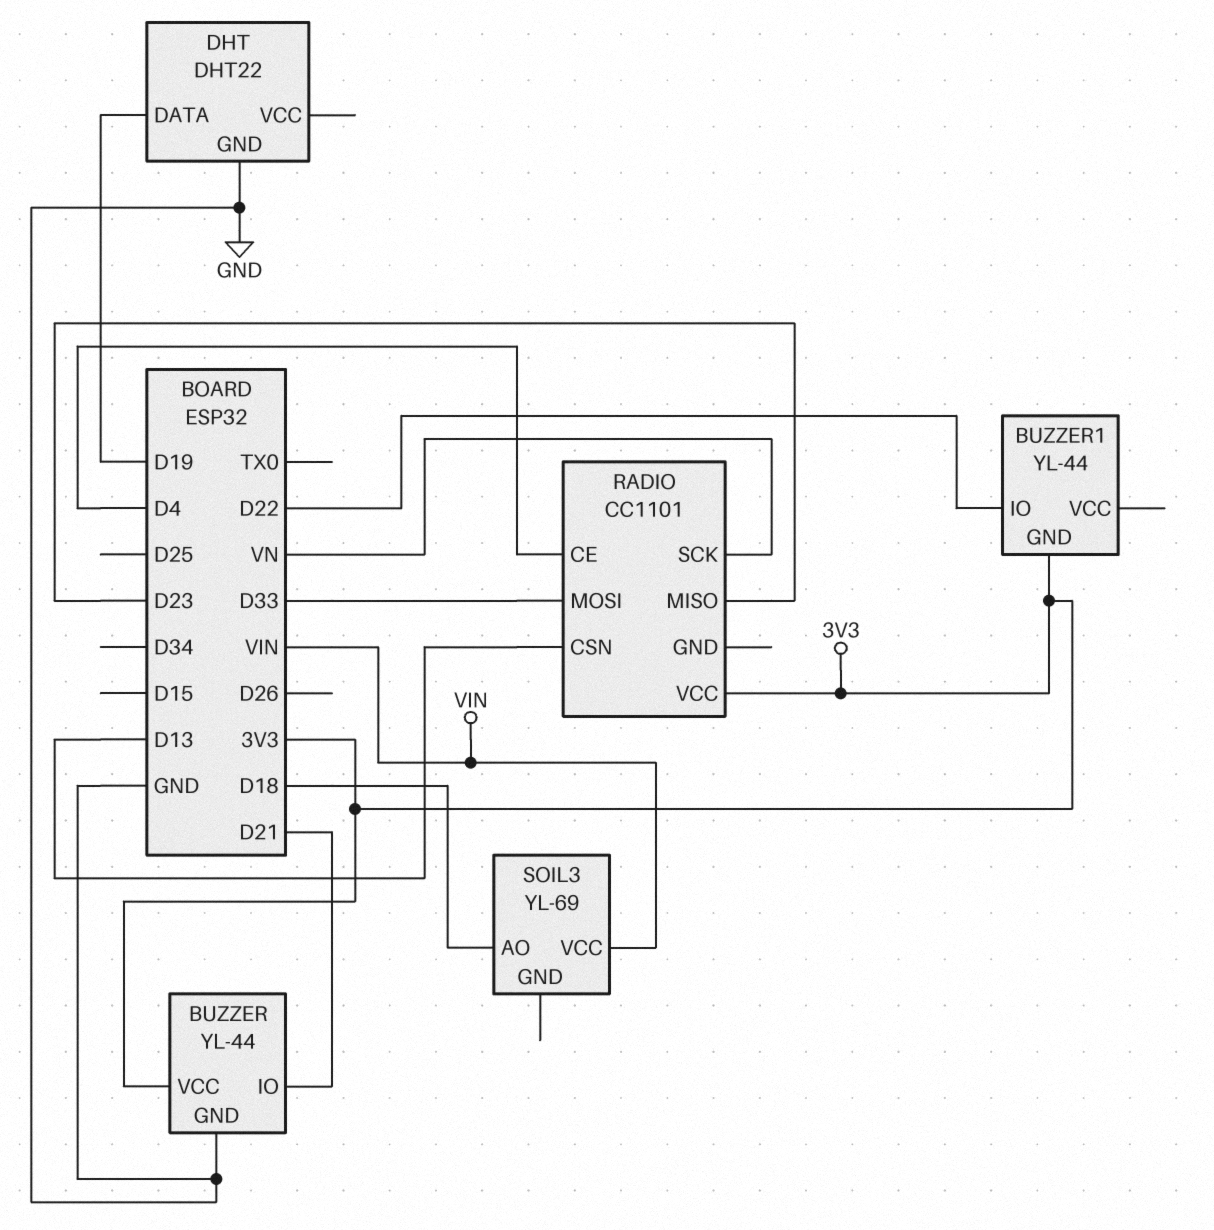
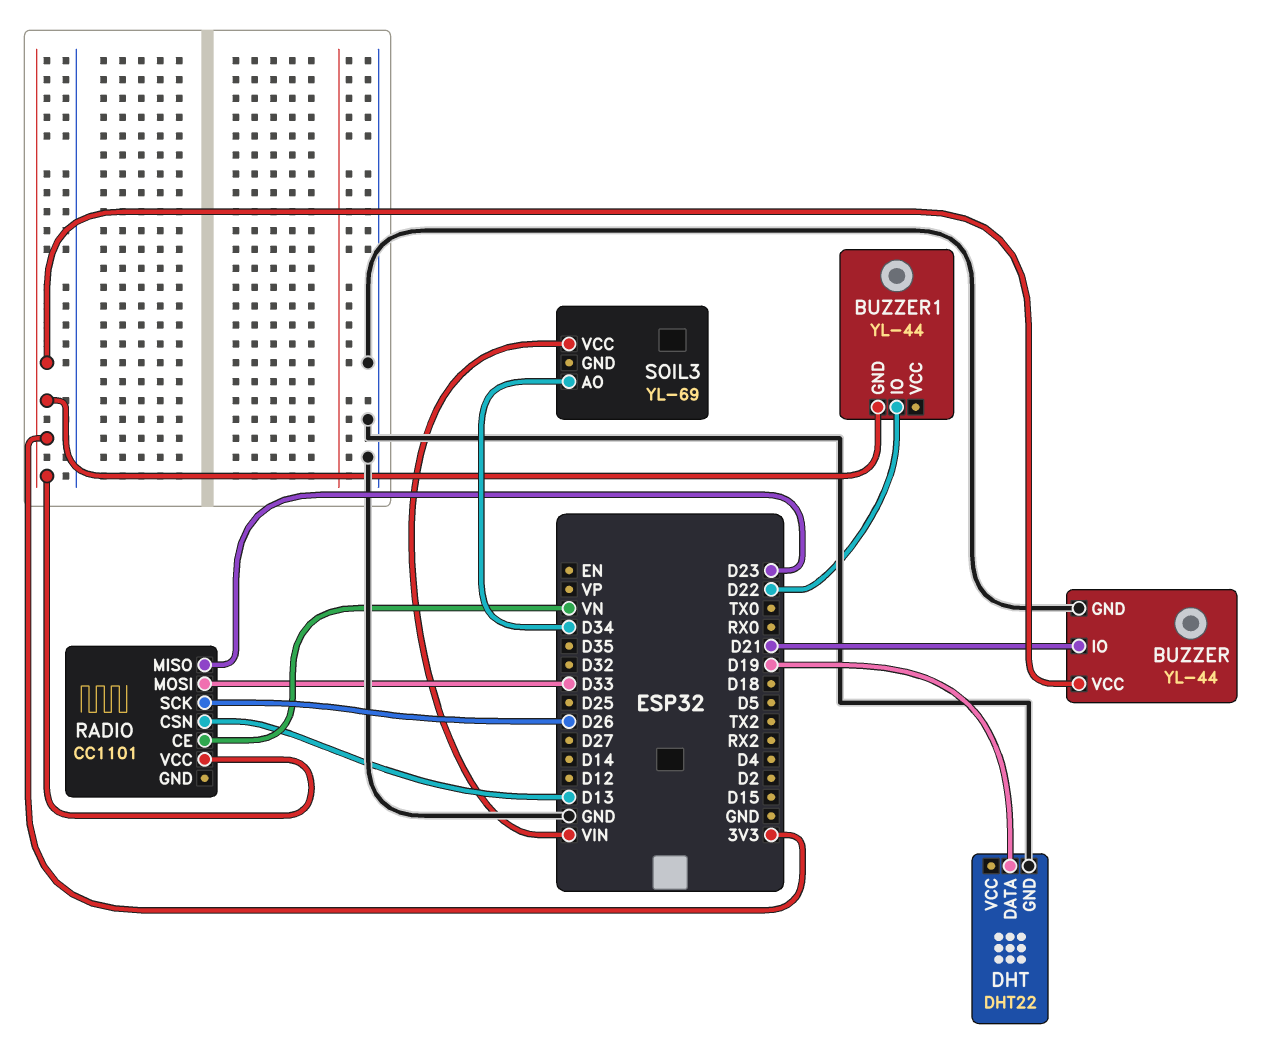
RADIO pin CE: D4 -> VN
RADIO pin SCK: VN -> D26
SOIL3 pin AO: D18 -> D34

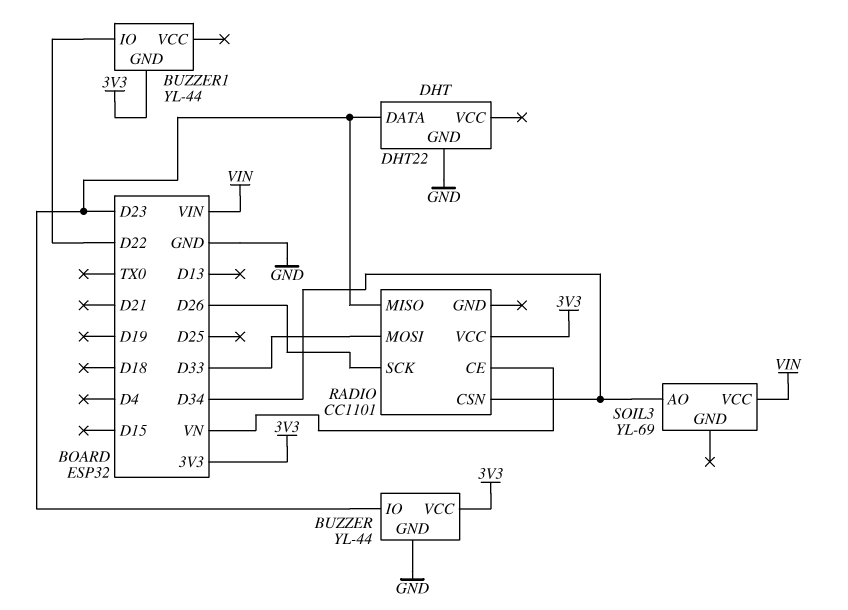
BUZZER pin IO: D21 -> D23
DHT pin DATA: D19 -> D23
RADIO pin CSN: D13 -> D34

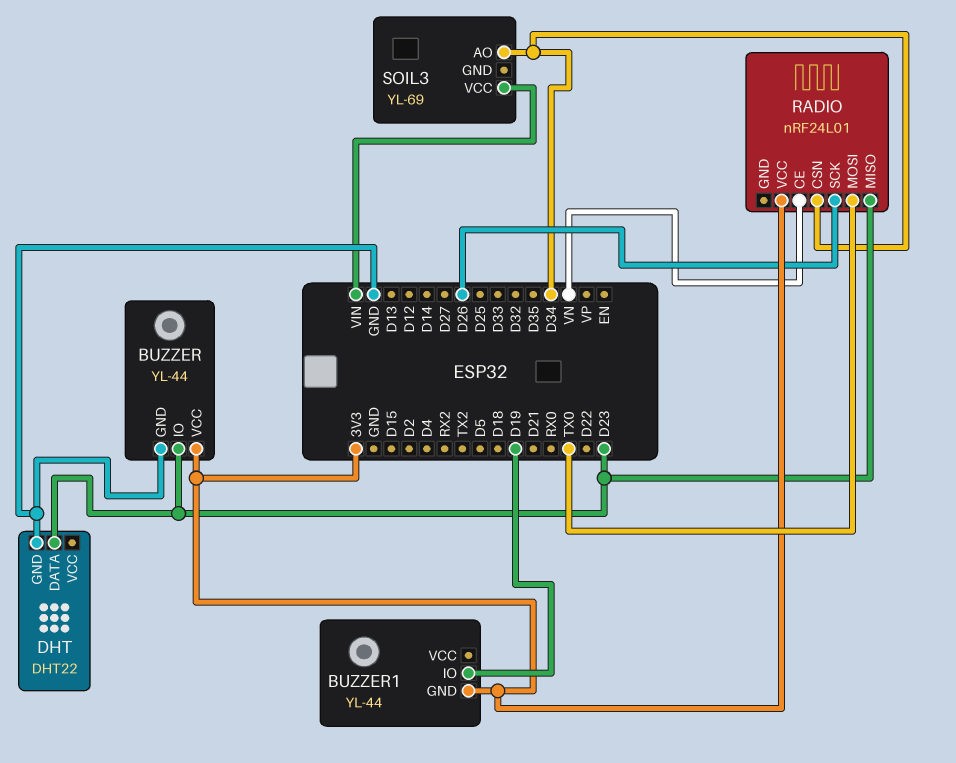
BUZZER1 pin IO: D22 -> D19
RADIO: CC1101 -> nRF24L01
RADIO pin MOSI: D33 -> TX0

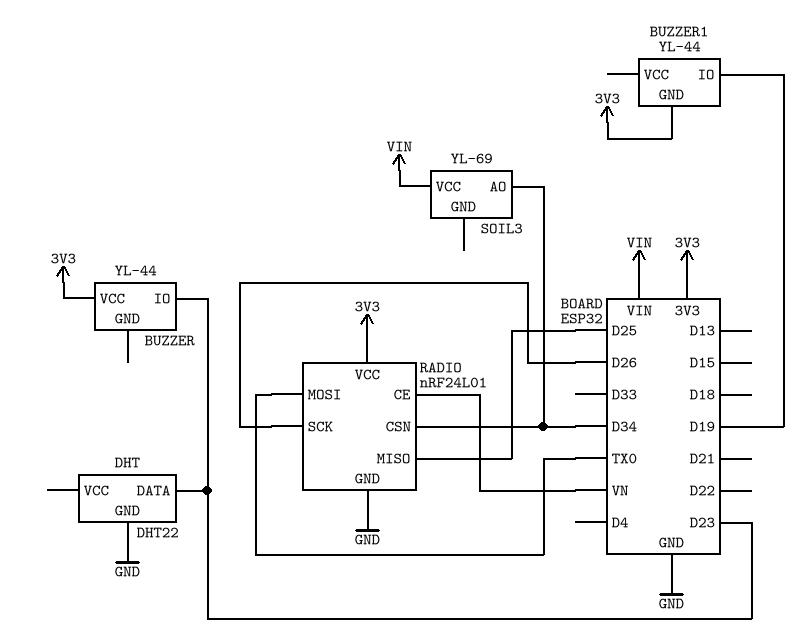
BUZZER pin GND: GND -> none
RADIO pin GND: none -> GND
RADIO pin MISO: D23 -> D25

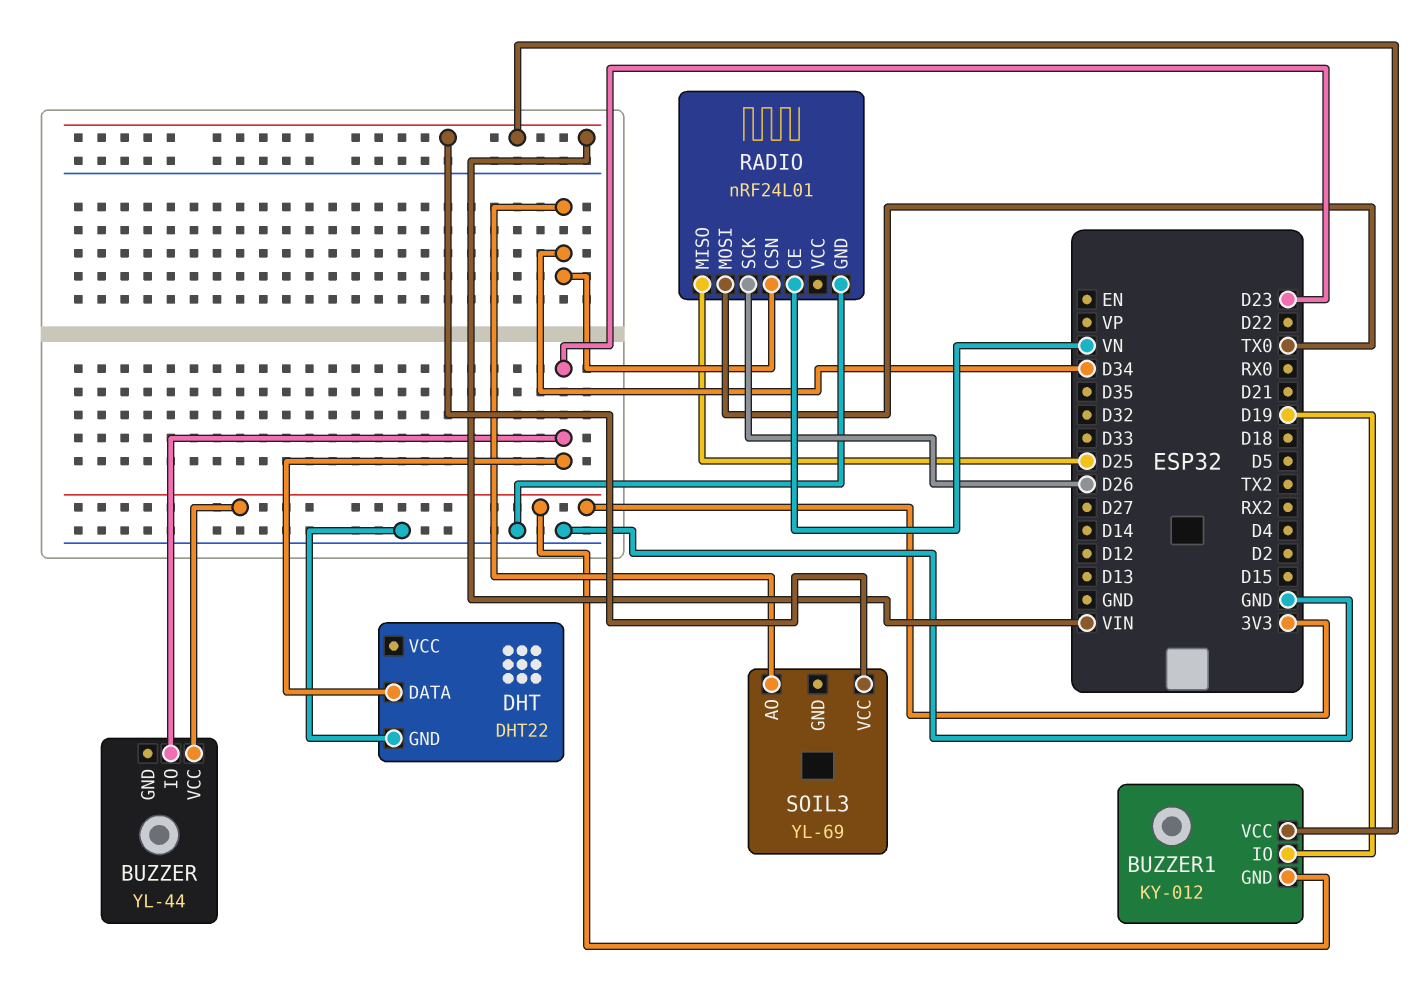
BUZZER1: YL-44 -> KY-012
BUZZER1 pin VCC: none -> VIN
RADIO pin VCC: 3V3 -> none

